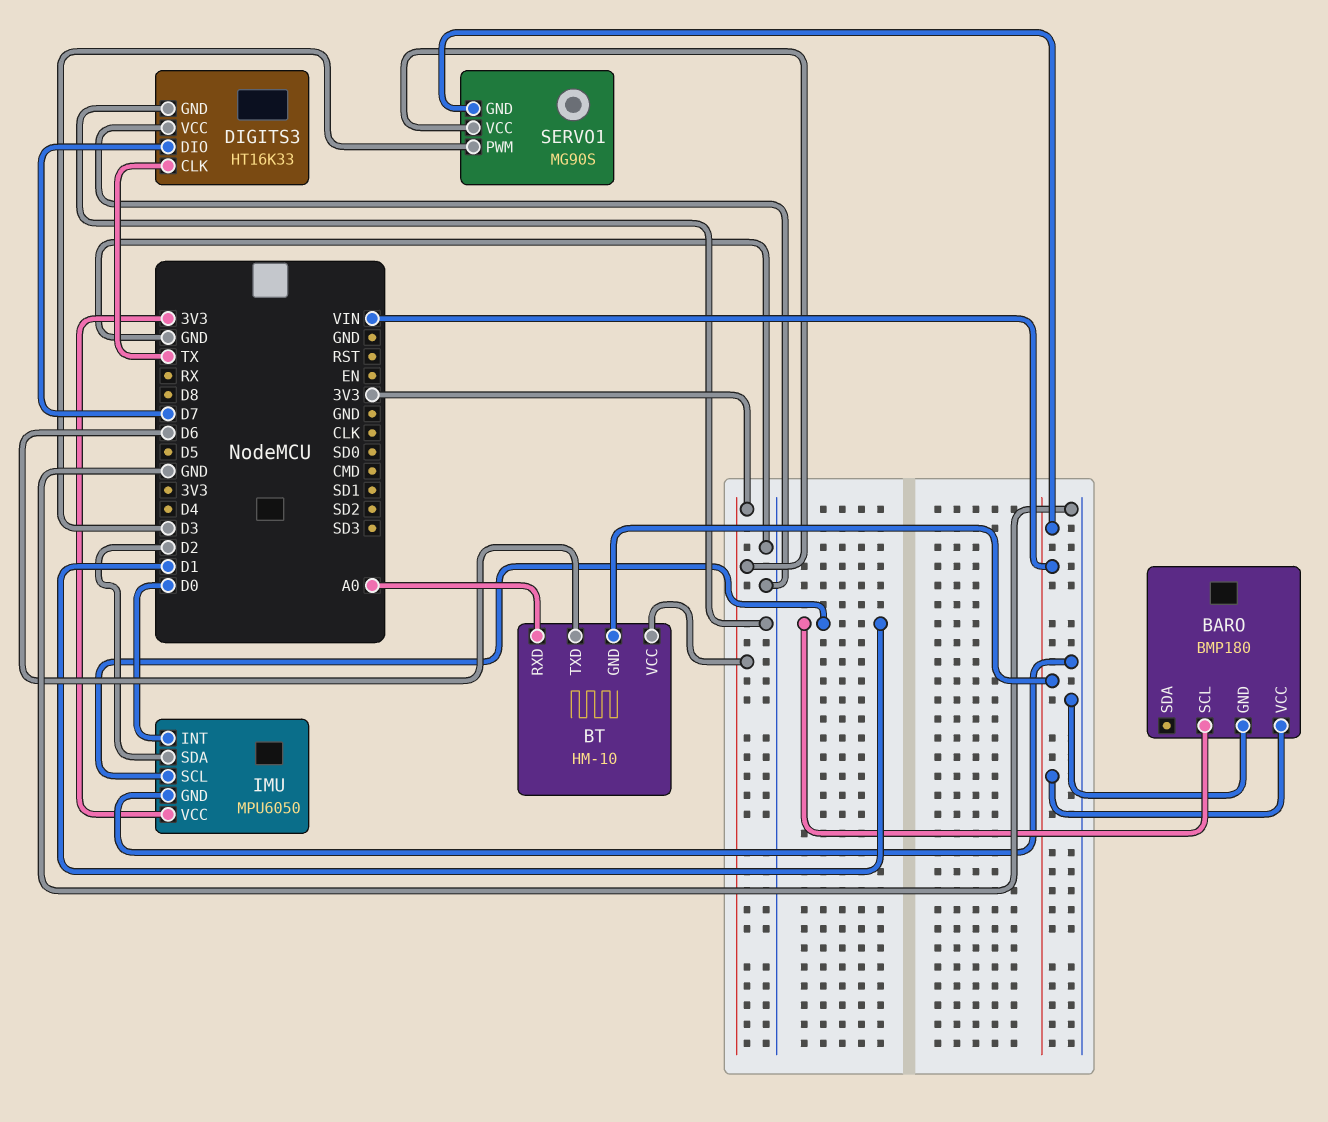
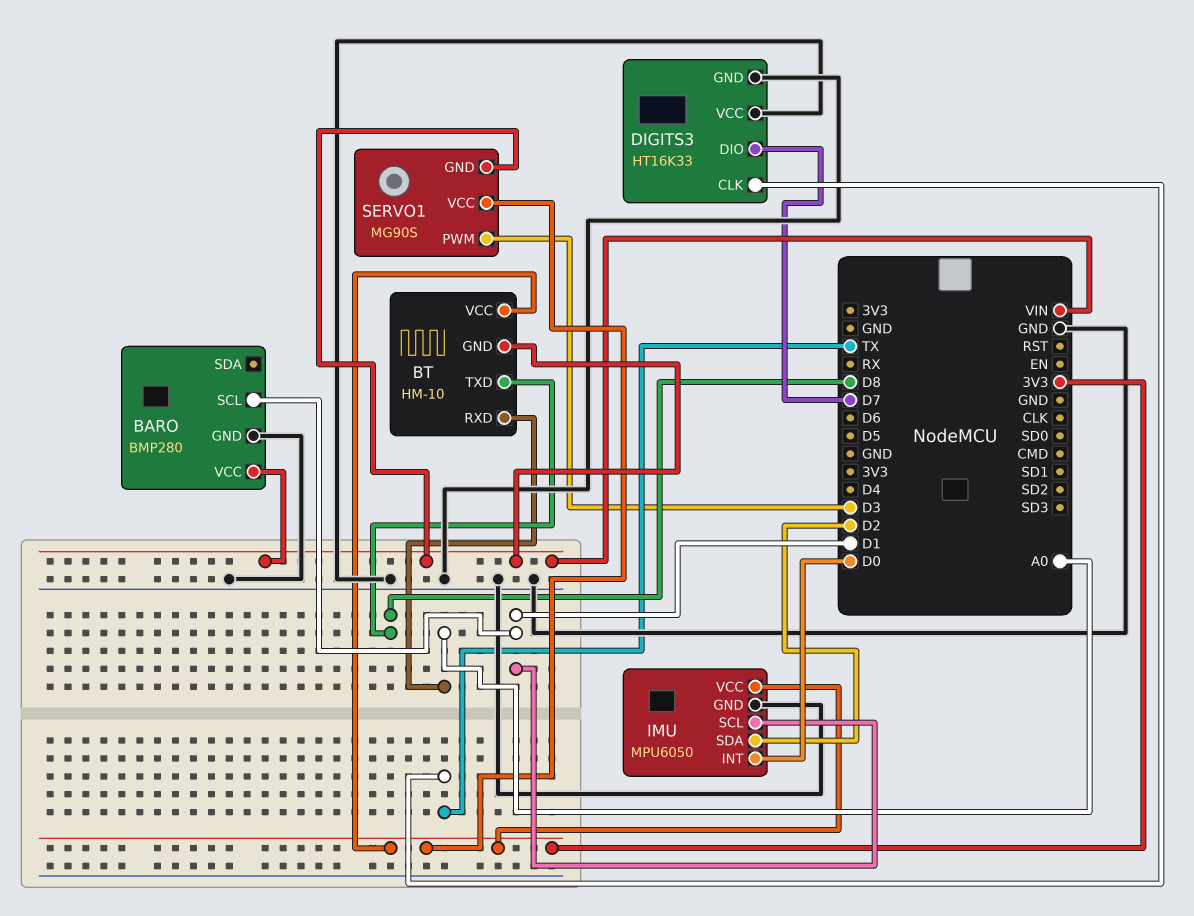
BARO: BMP180 -> BMP280
BT pin TXD: D6 -> D8

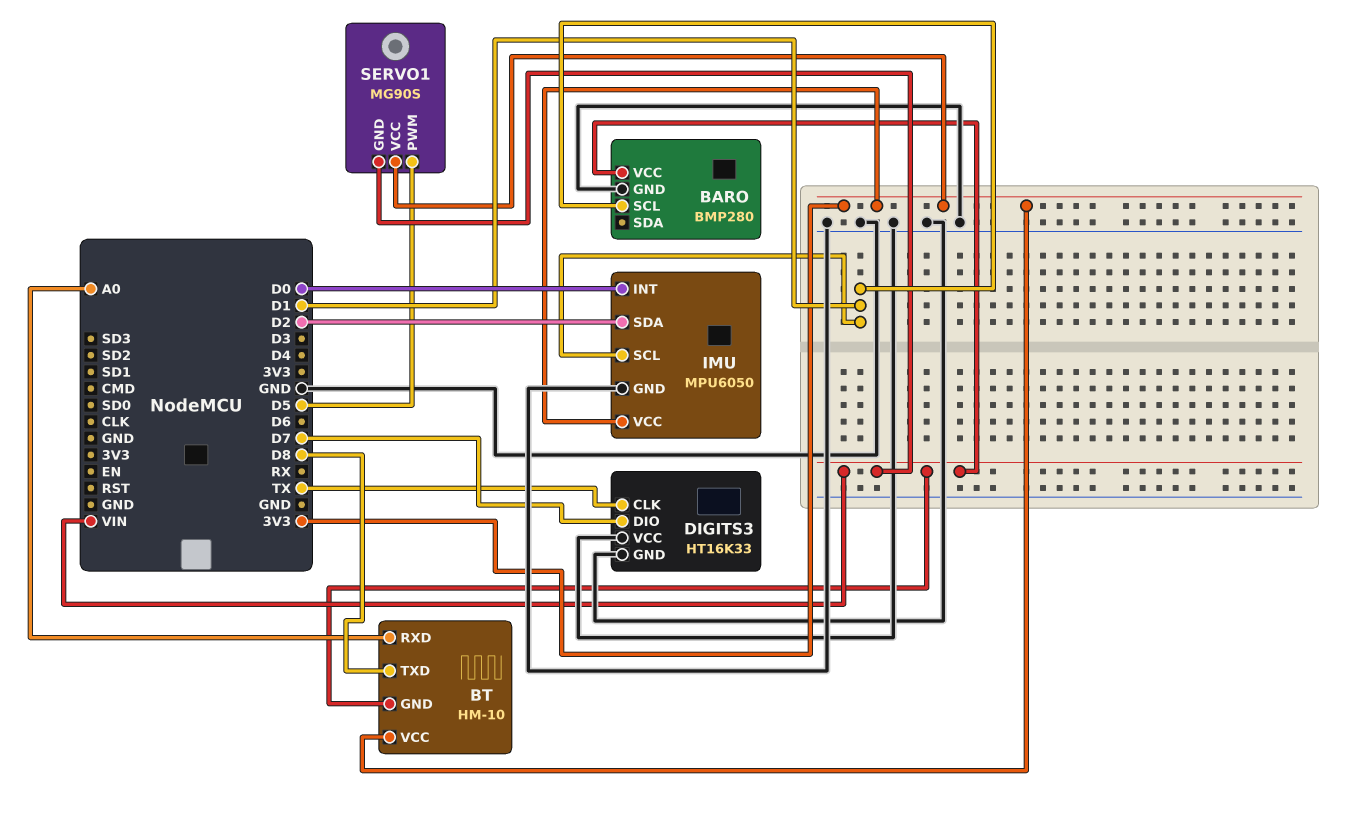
SERVO1 pin PWM: D3 -> D5

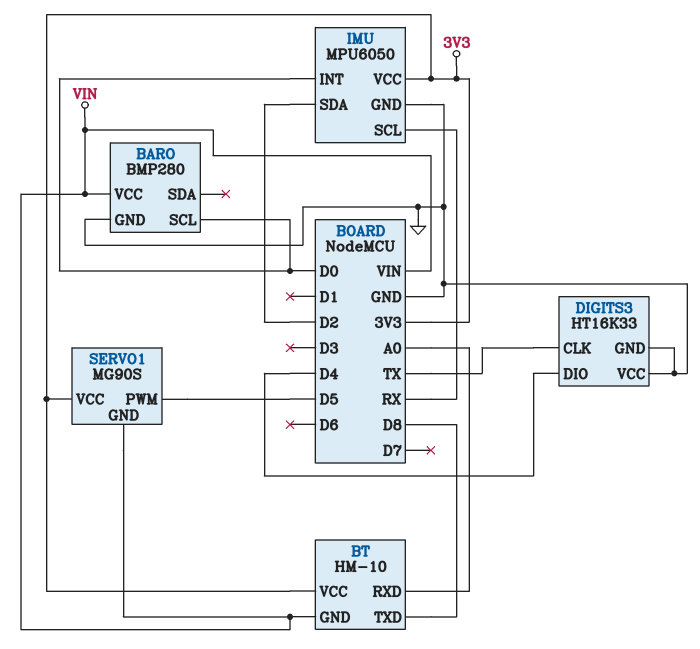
BARO pin SCL: D1 -> D0
DIGITS3 pin DIO: D7 -> D4
IMU pin SCL: D1 -> RX

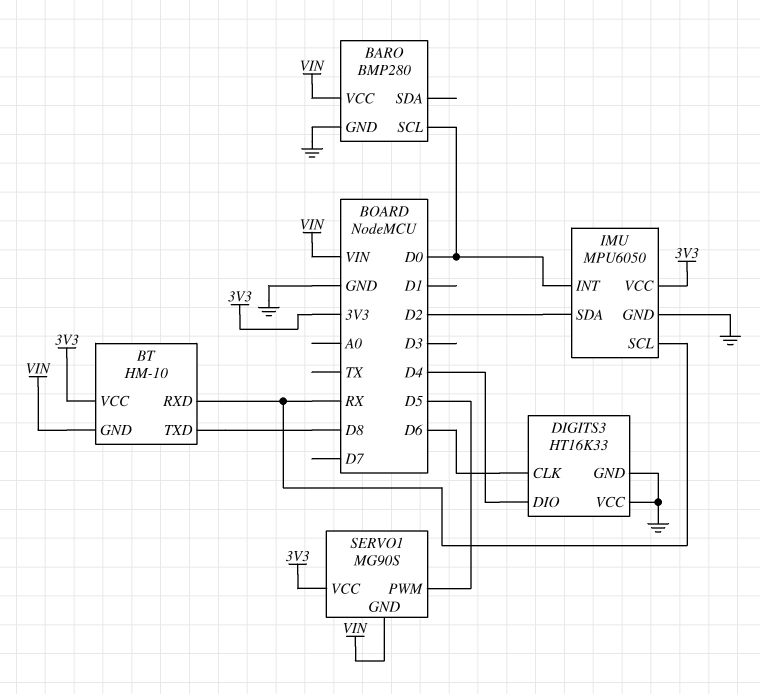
BT pin RXD: A0 -> RX
DIGITS3 pin CLK: TX -> D6

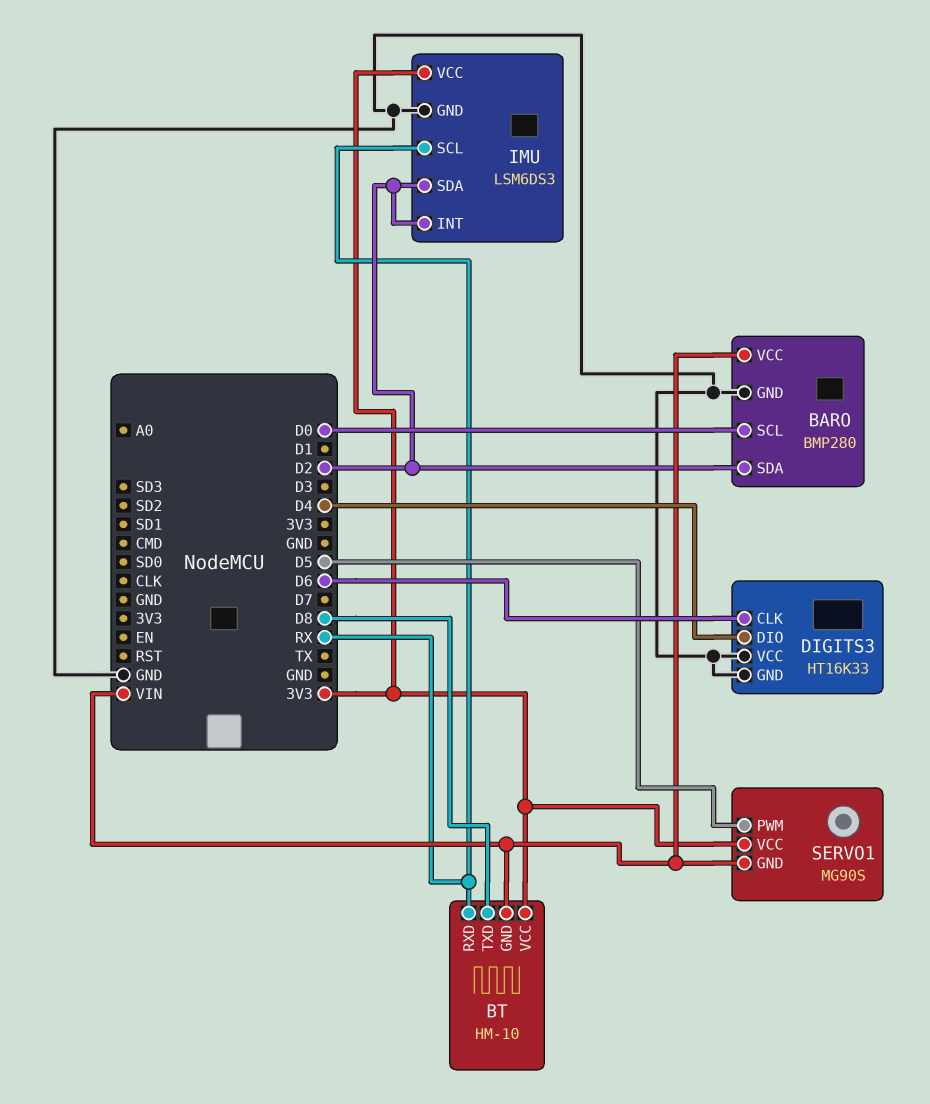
BARO pin SDA: none -> D2
IMU: MPU6050 -> LSM6DS3
IMU pin INT: D0 -> D2

